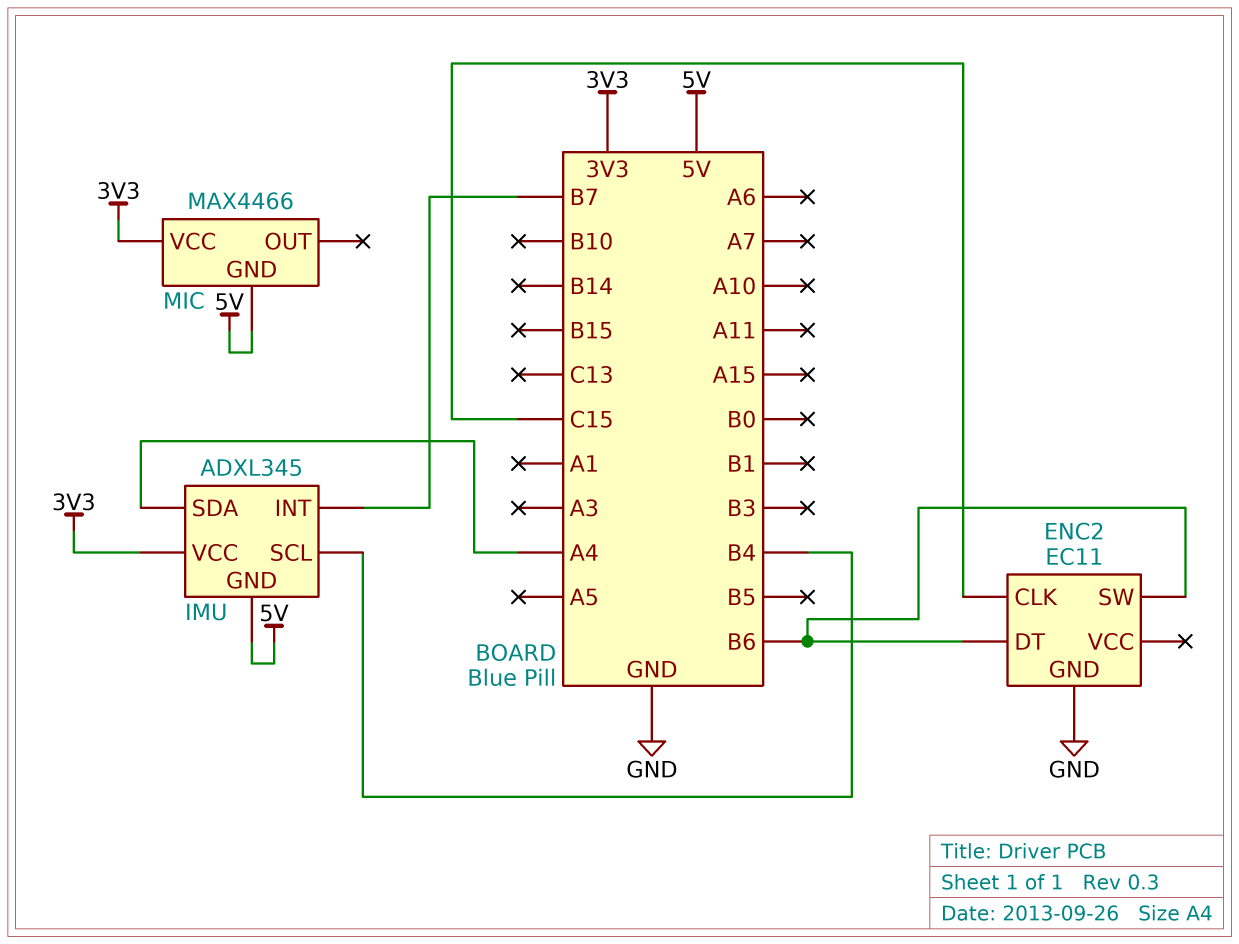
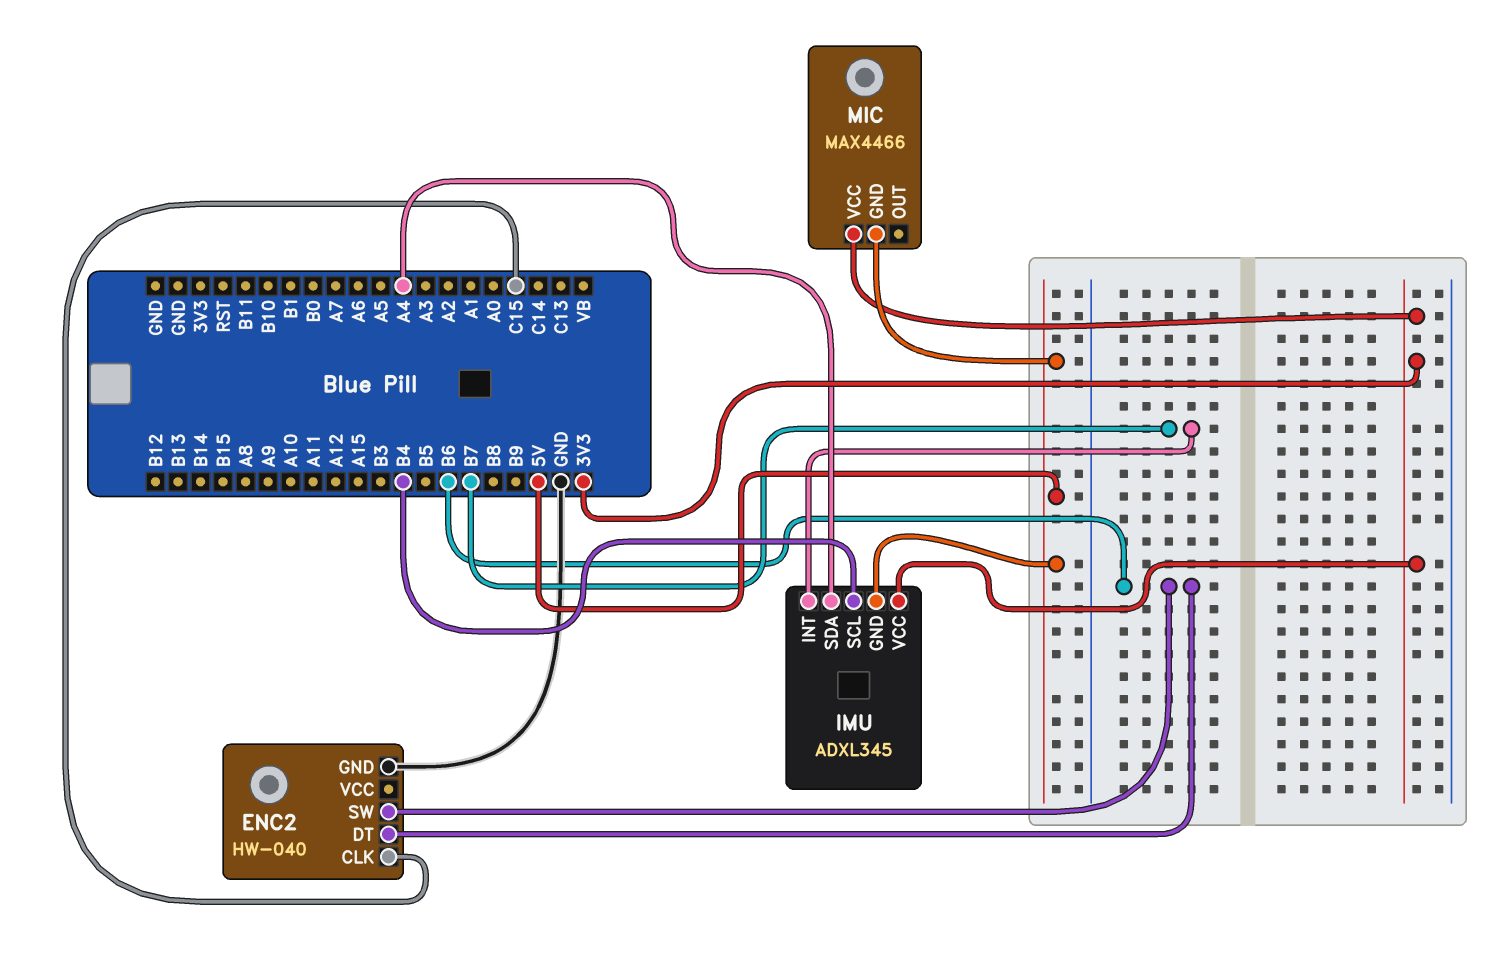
ENC2: EC11 -> HW-040

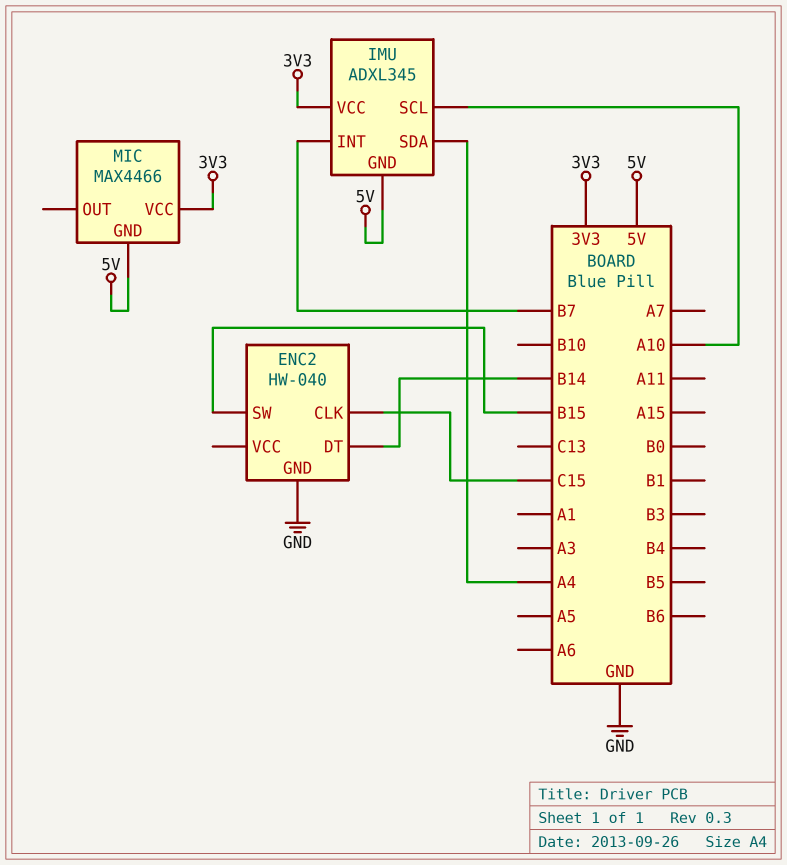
ENC2 pin DT: B6 -> B14
ENC2 pin SW: B6 -> B15
IMU pin SCL: B4 -> A10

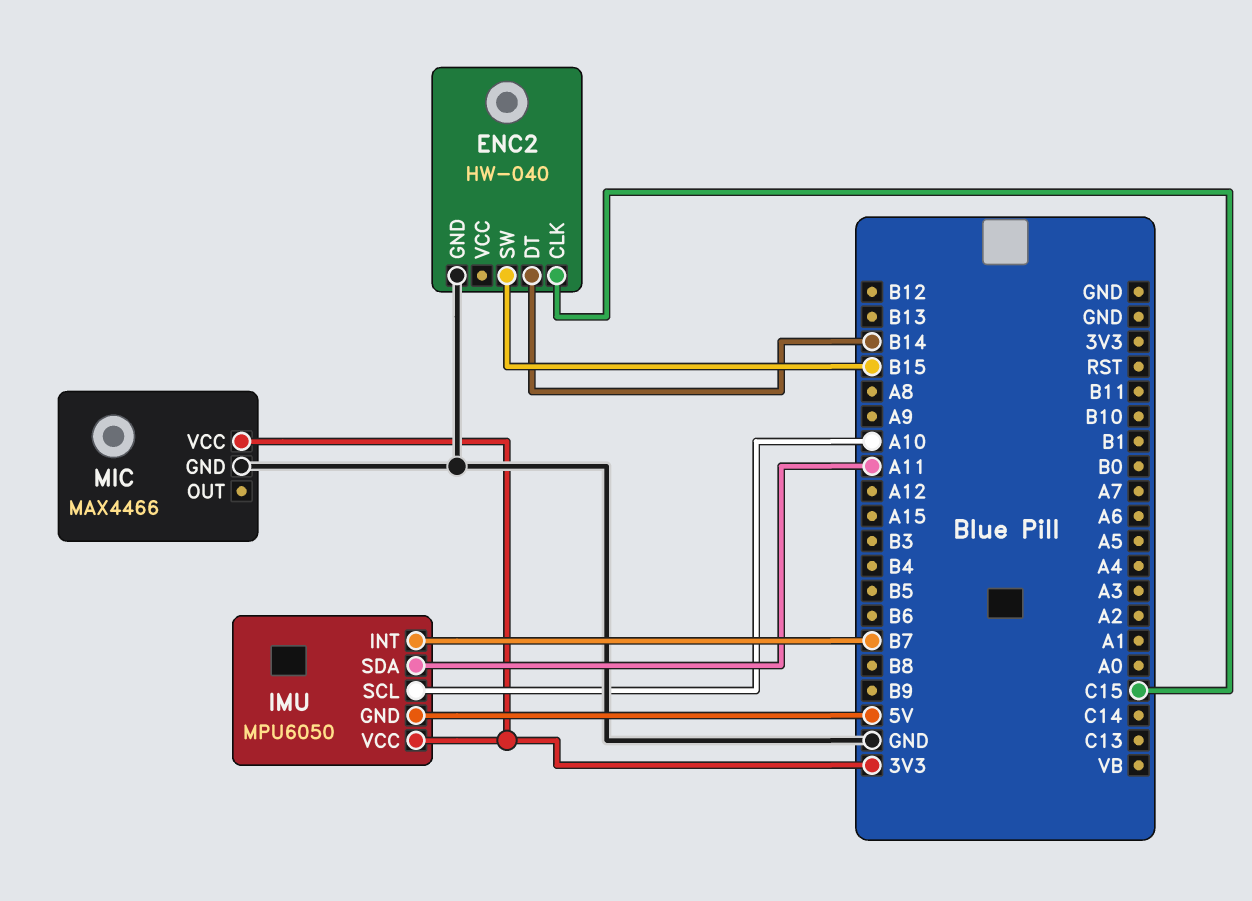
IMU: ADXL345 -> MPU6050
IMU pin SDA: A4 -> A11
MIC pin GND: 5V -> GND

